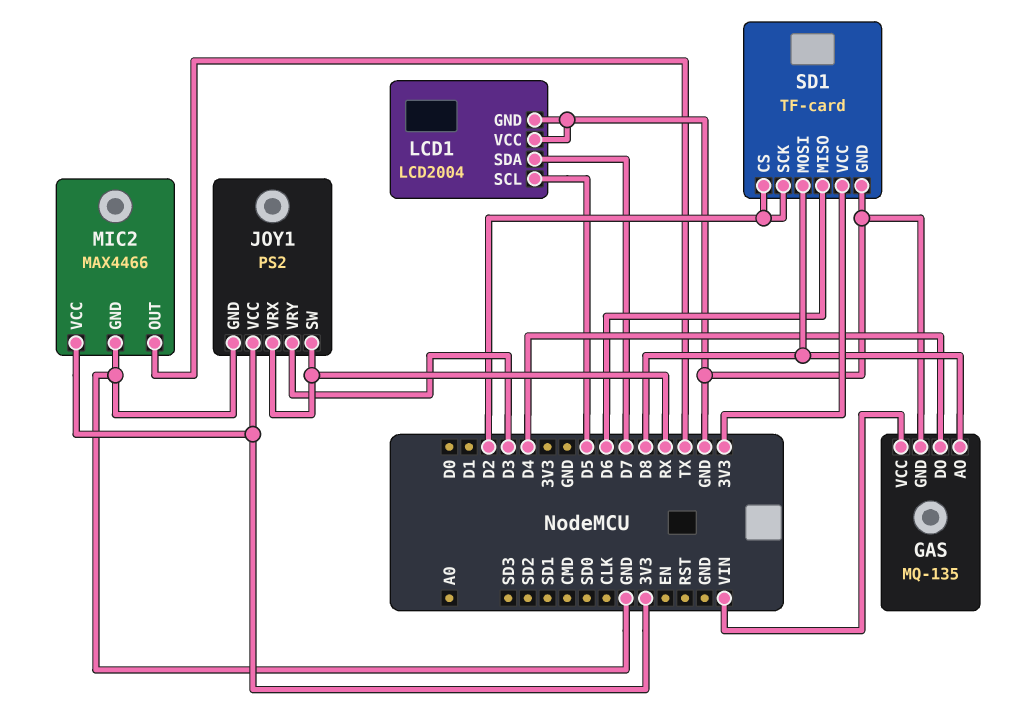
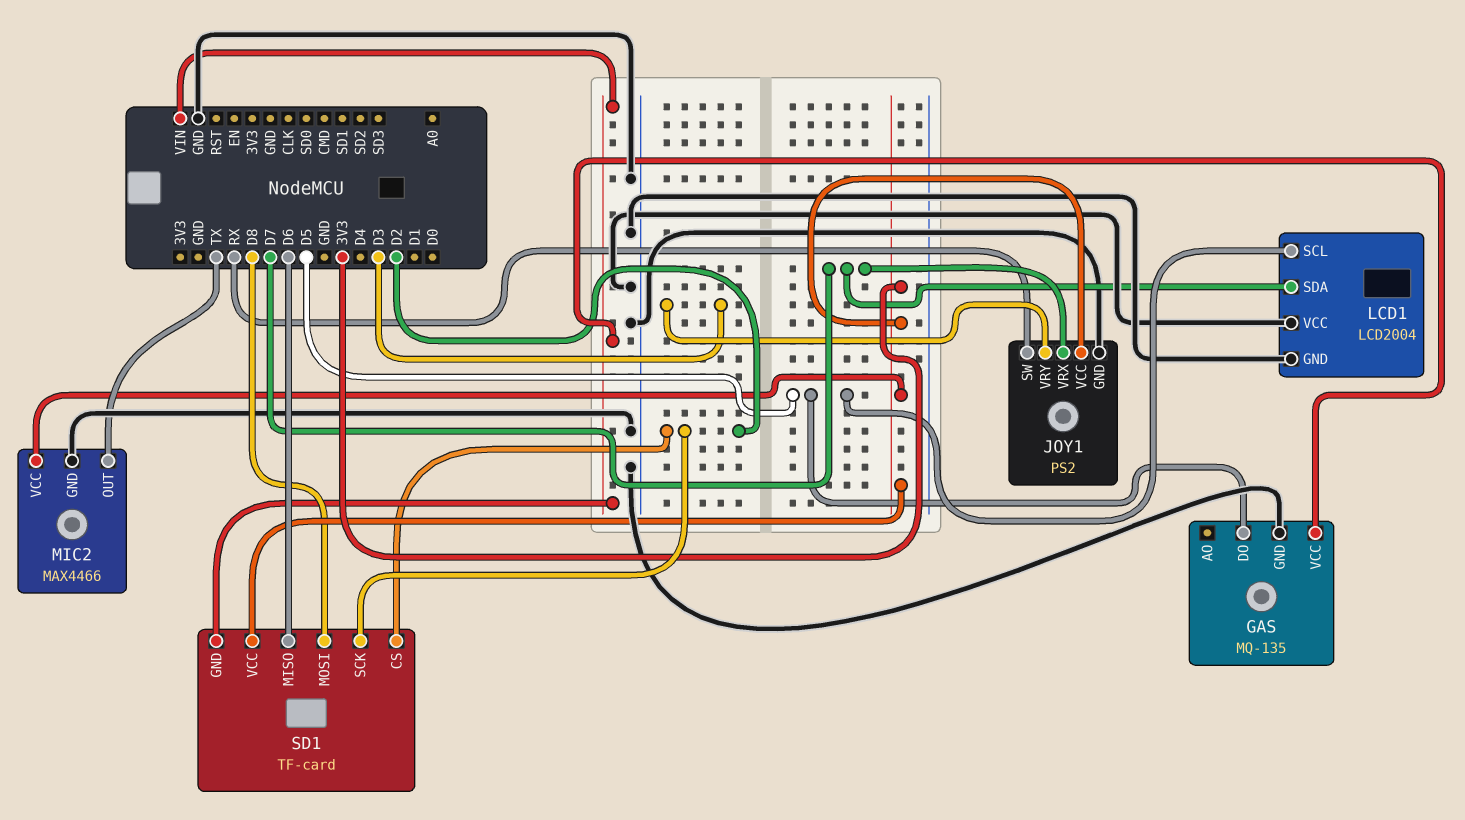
GAS pin AO: D8 -> none
GAS pin DO: D4 -> D5
JOY1 pin VRX: RX -> D7
SD1 pin GND: GND -> VIN

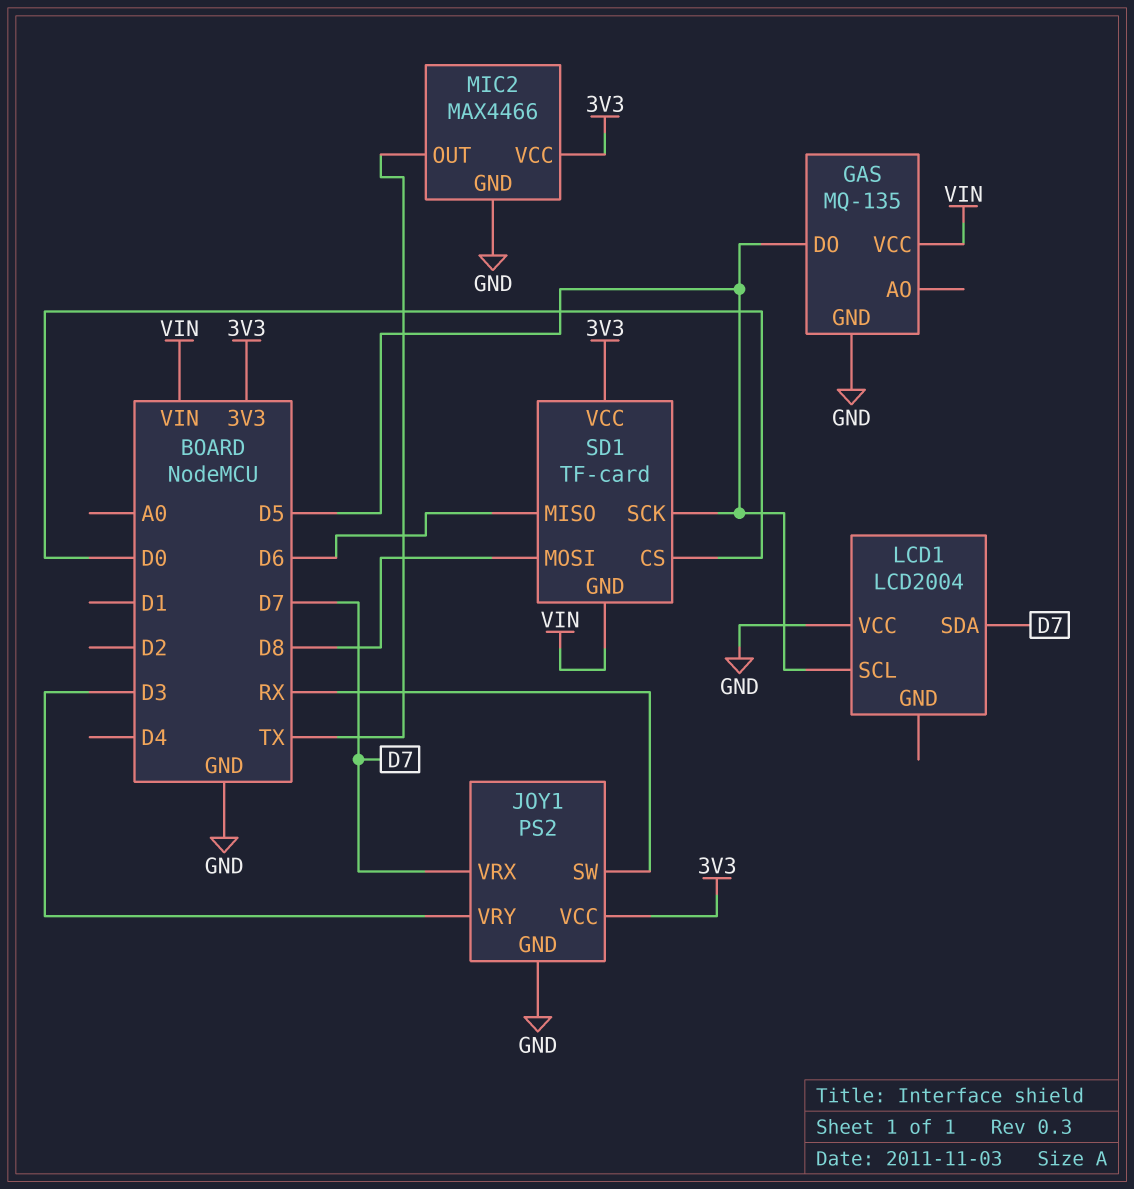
LCD1 pin GND: GND -> none
SD1 pin CS: D2 -> D0
SD1 pin SCK: D2 -> D5

